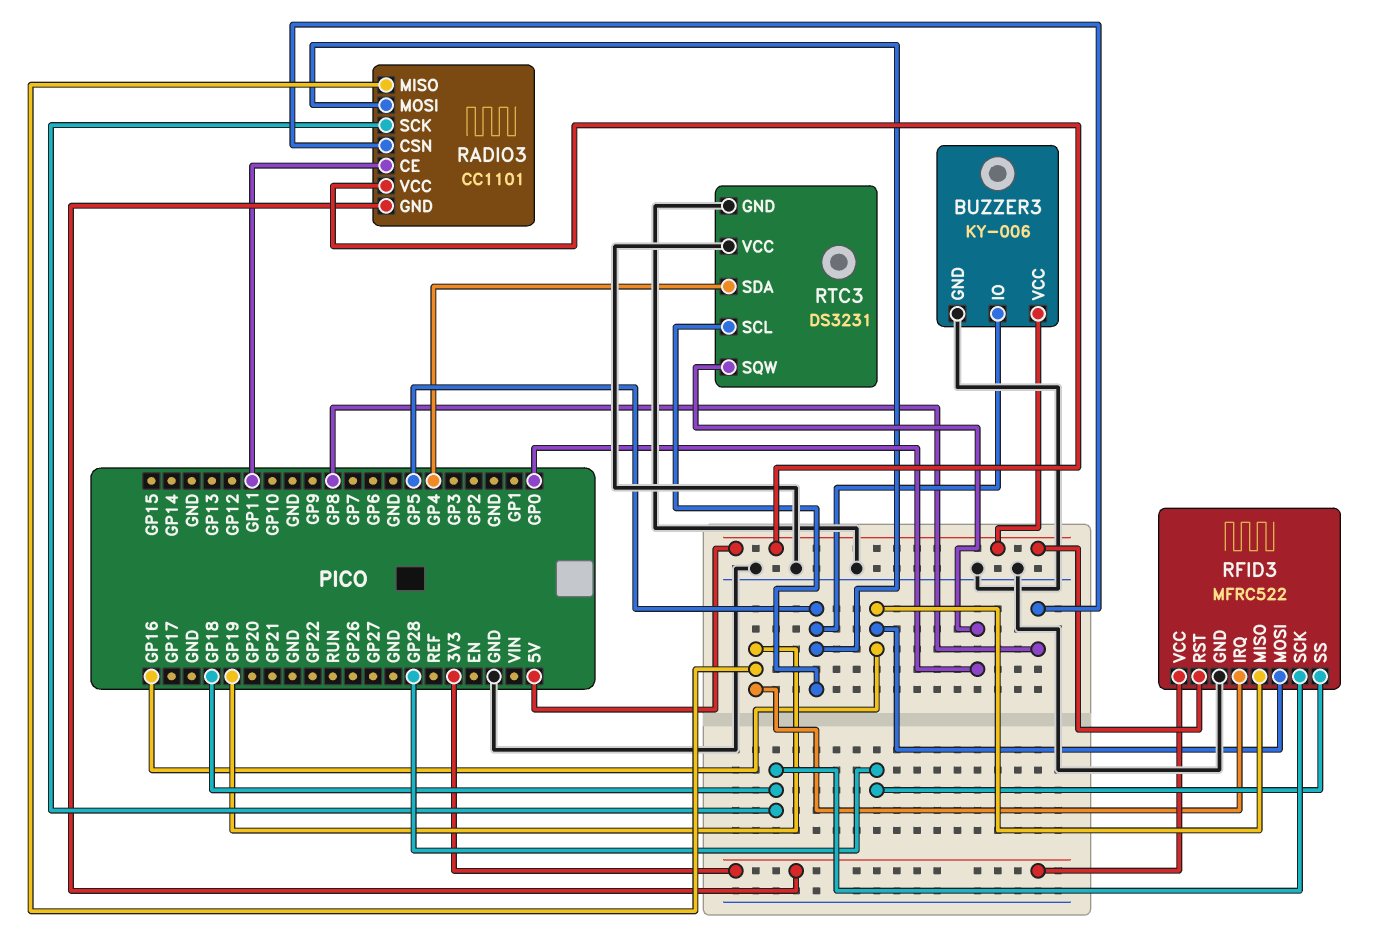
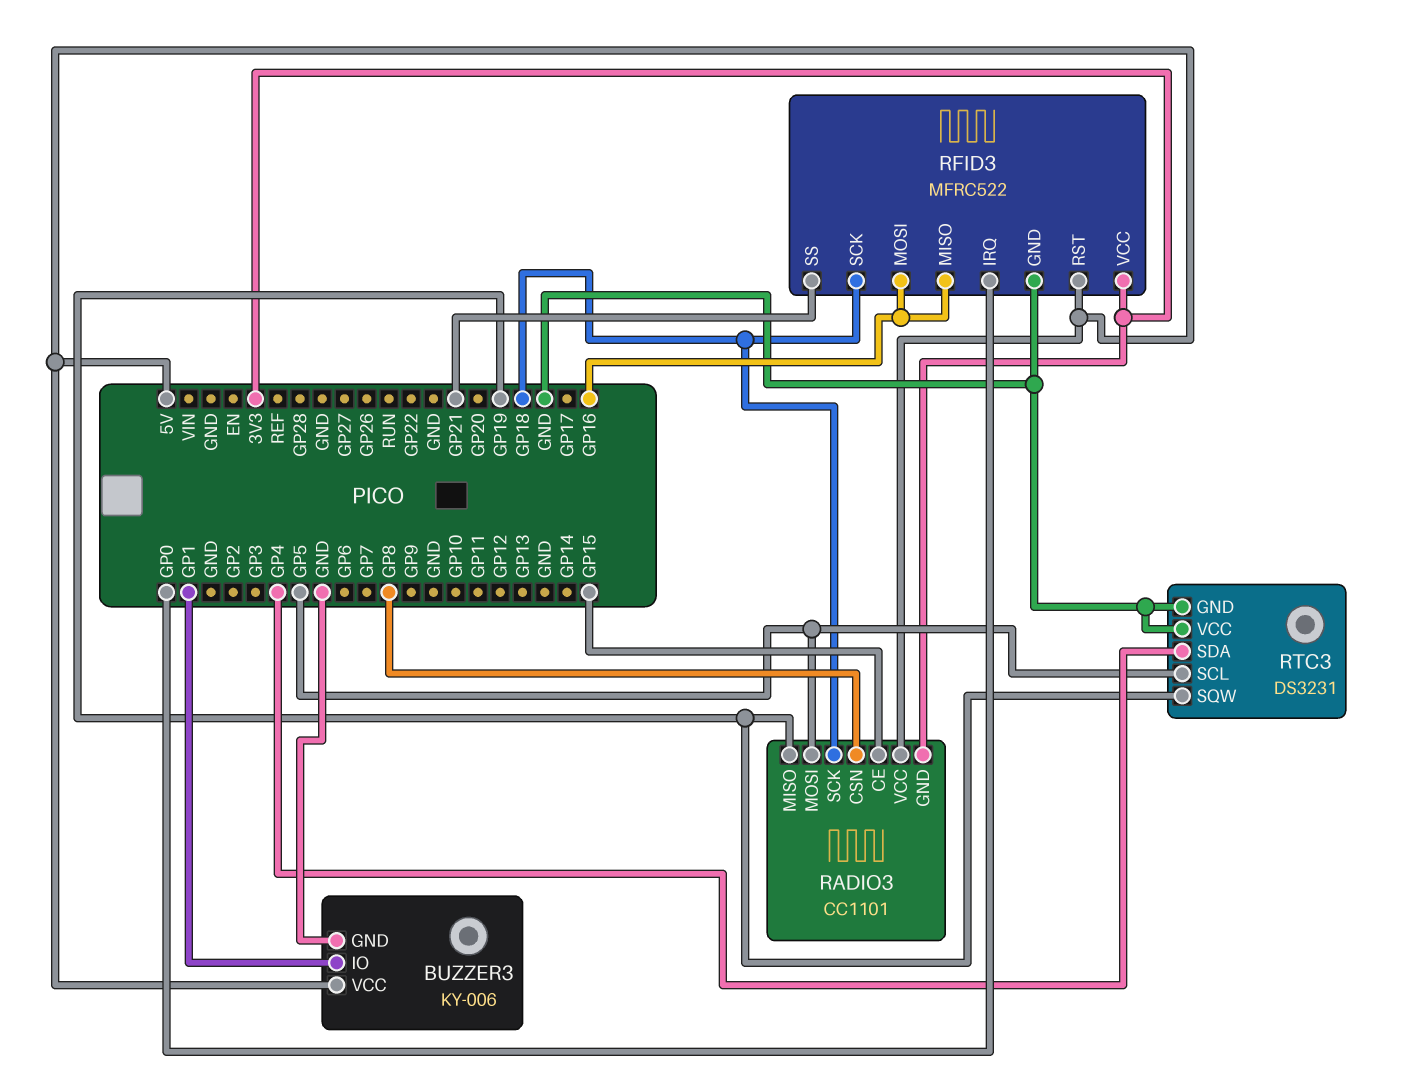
BUZZER3 pin IO: GP5 -> GP1
RADIO3 pin CE: GP11 -> GP15
RFID3 pin IRQ: GP19 -> GP0
RFID3 pin SS: GP28 -> GP21
RTC3 pin SQW: GP0 -> GP19

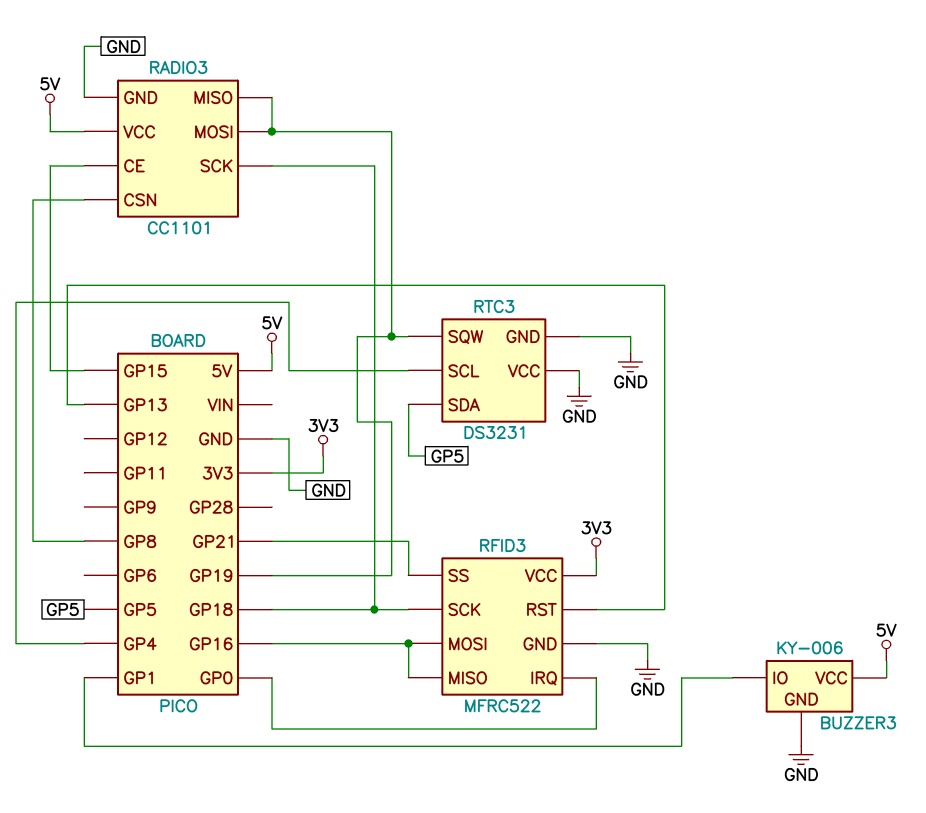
RADIO3 pin GND: 3V3 -> GND
RADIO3 pin MOSI: GP5 -> GP19
RFID3 pin RST: 5V -> GP13
RTC3 pin SCL: GP5 -> GP4
RTC3 pin SDA: GP4 -> GP5

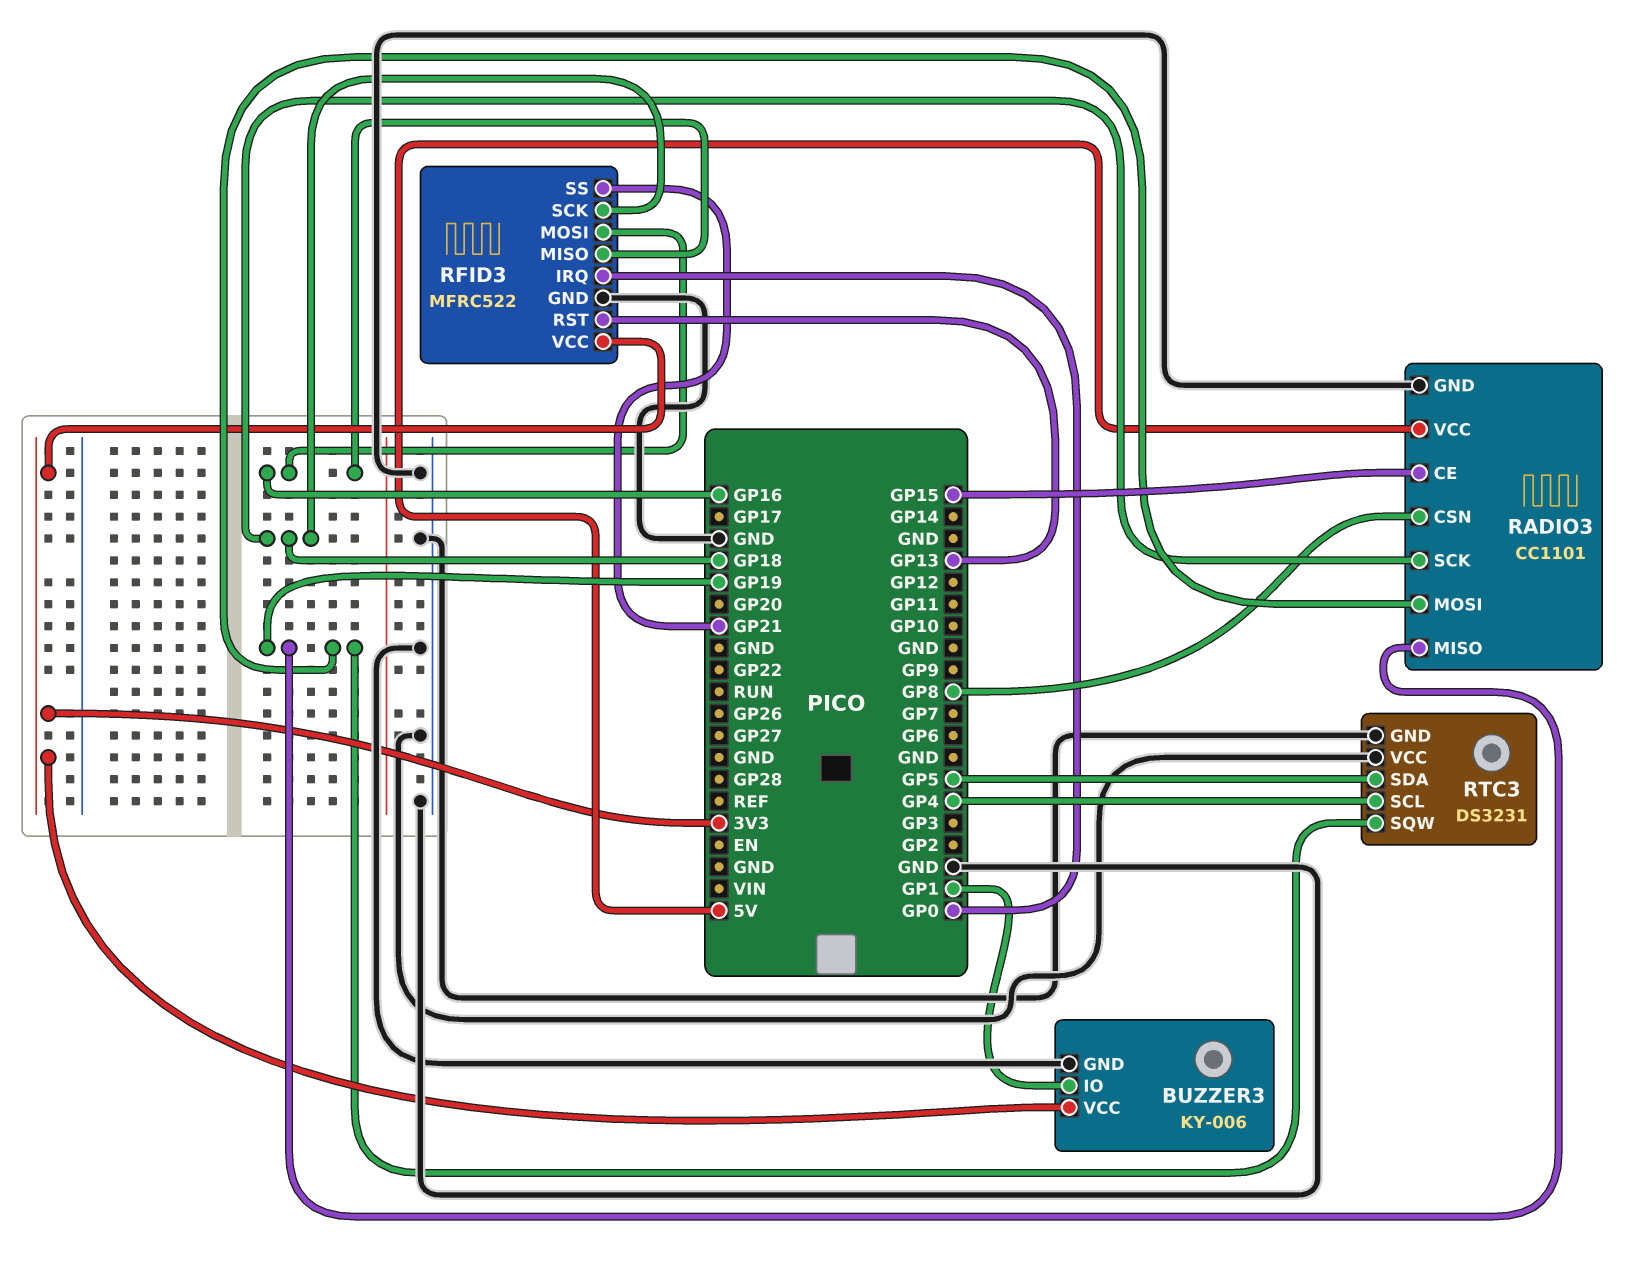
BUZZER3 pin VCC: 5V -> 3V3

